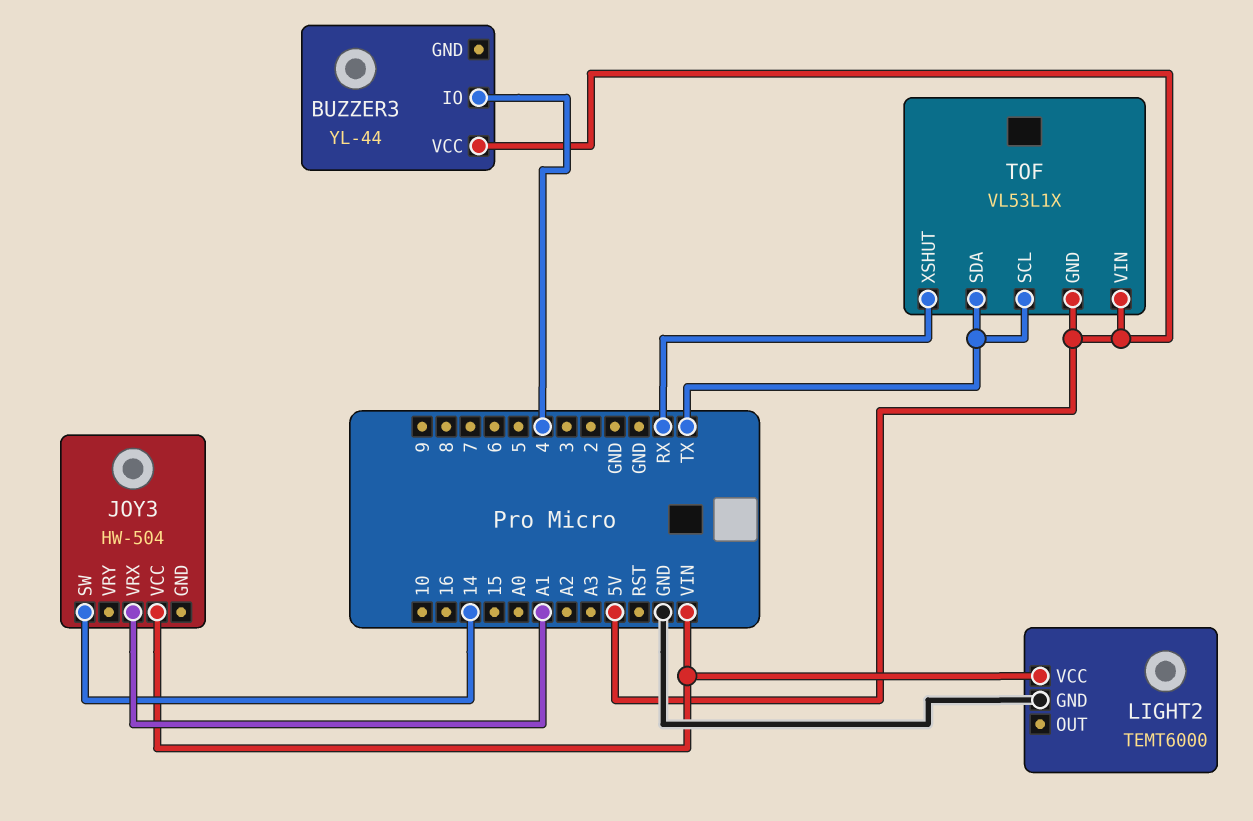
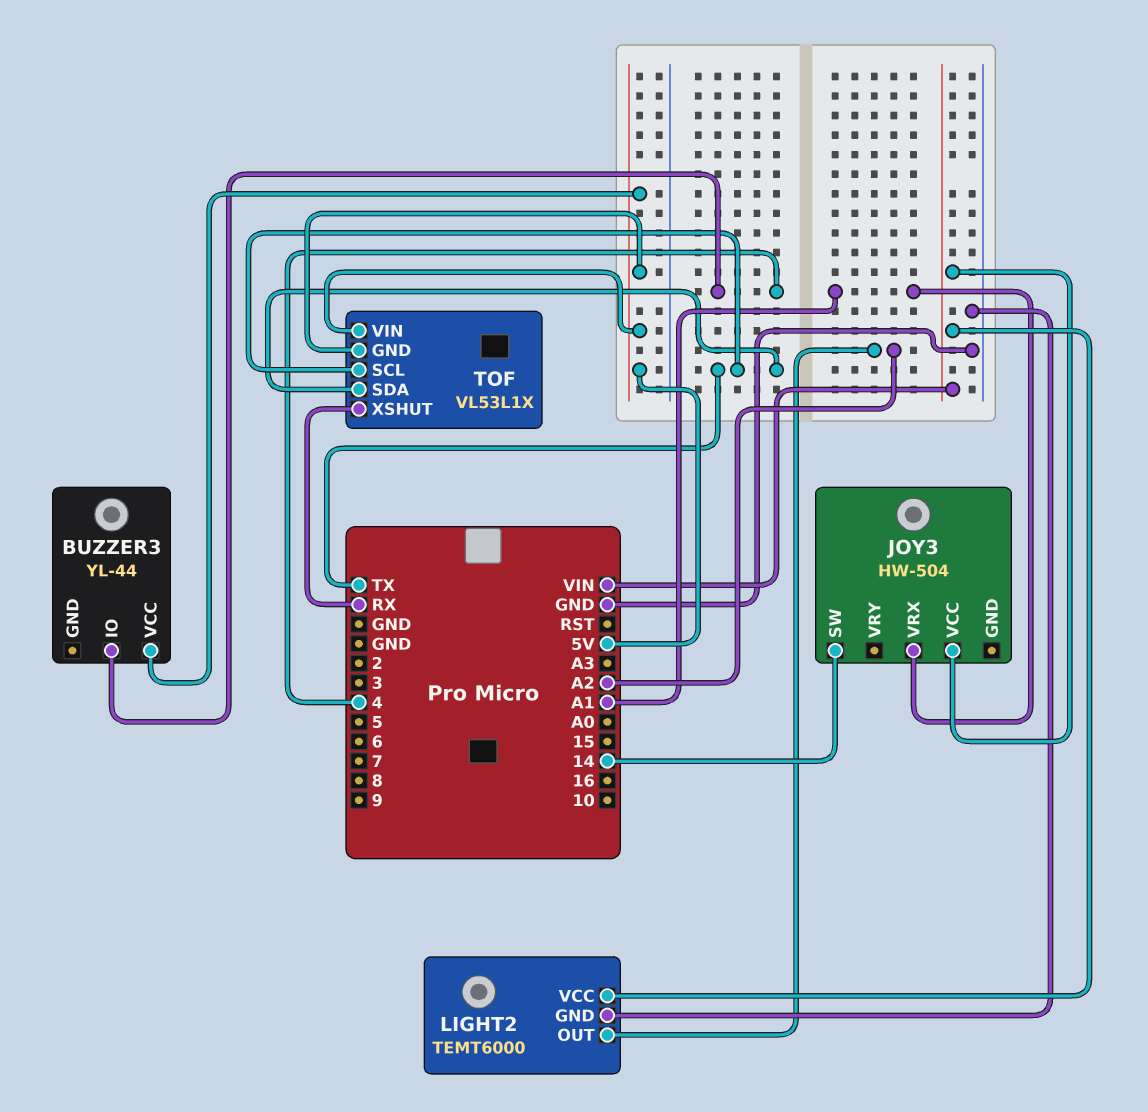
LIGHT2 pin OUT: none -> A2

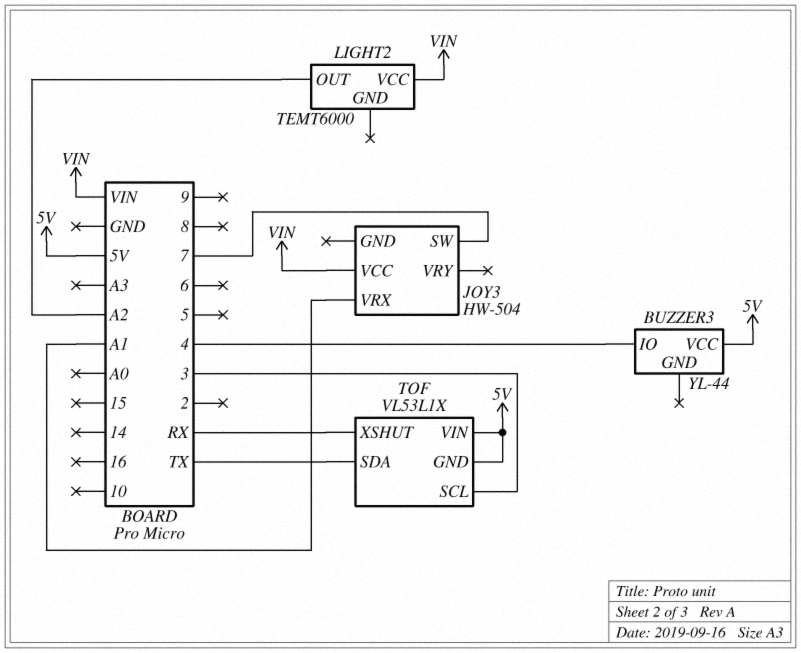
JOY3 pin SW: 14 -> 7
LIGHT2 pin GND: GND -> none
TOF pin SCL: TX -> 3

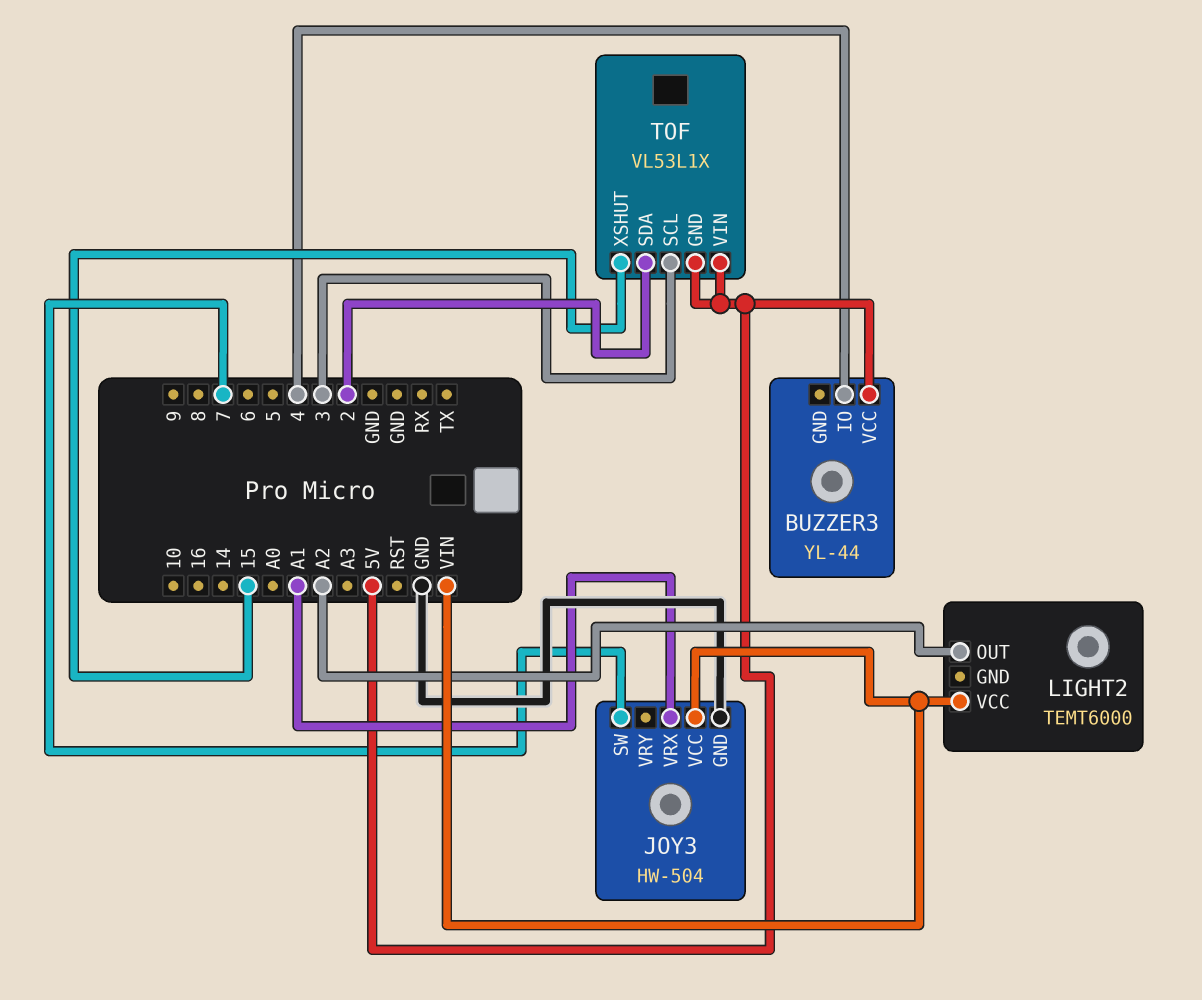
JOY3 pin GND: none -> GND
TOF pin SDA: TX -> 2
TOF pin XSHUT: RX -> 15

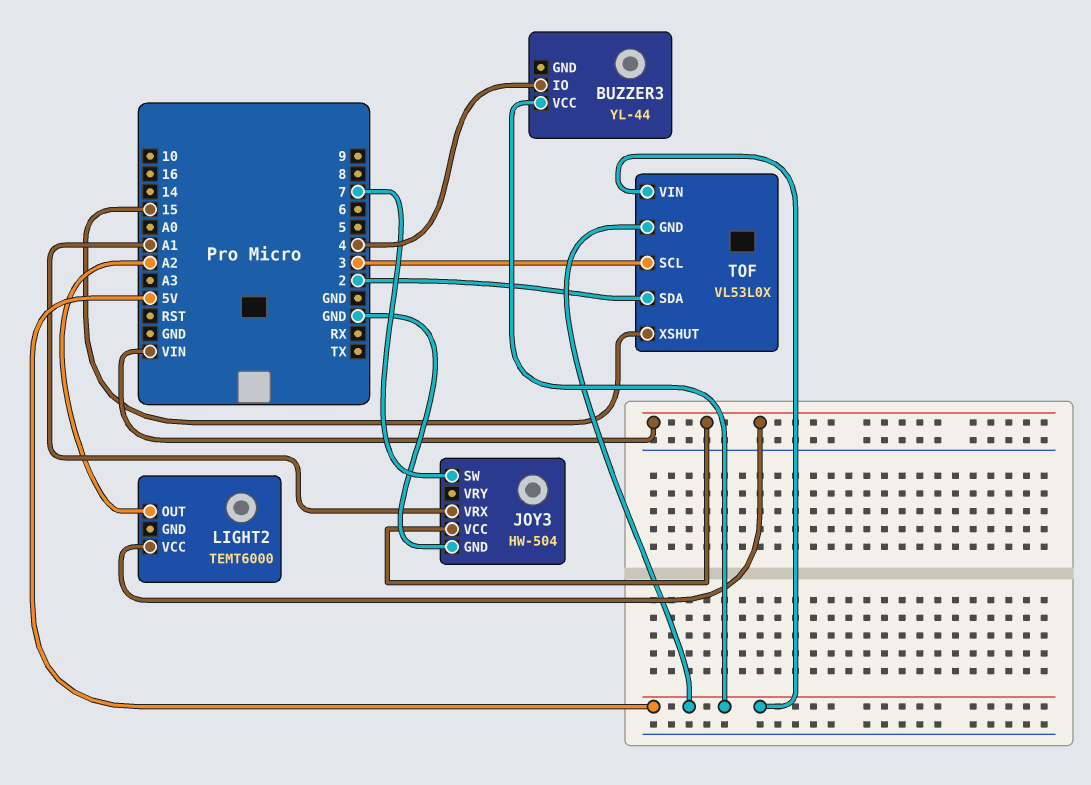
TOF: VL53L1X -> VL53L0X

